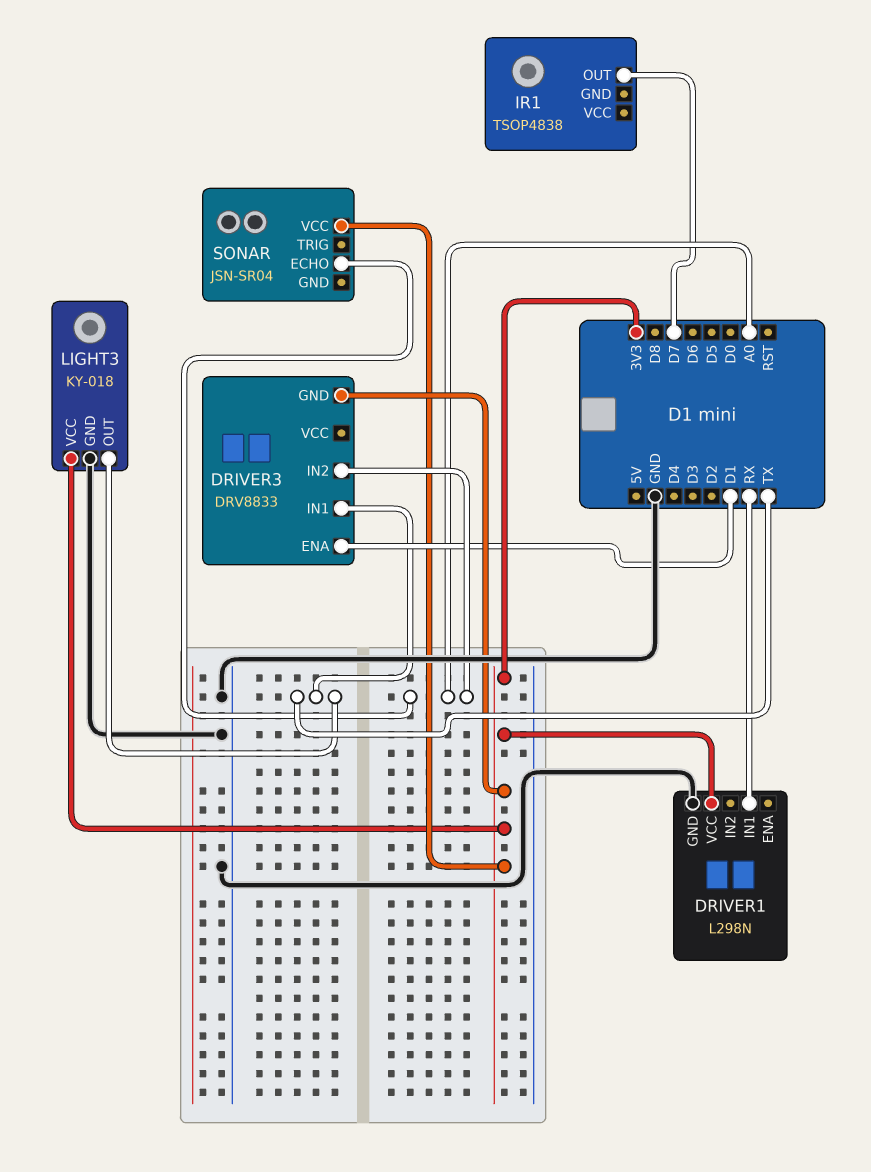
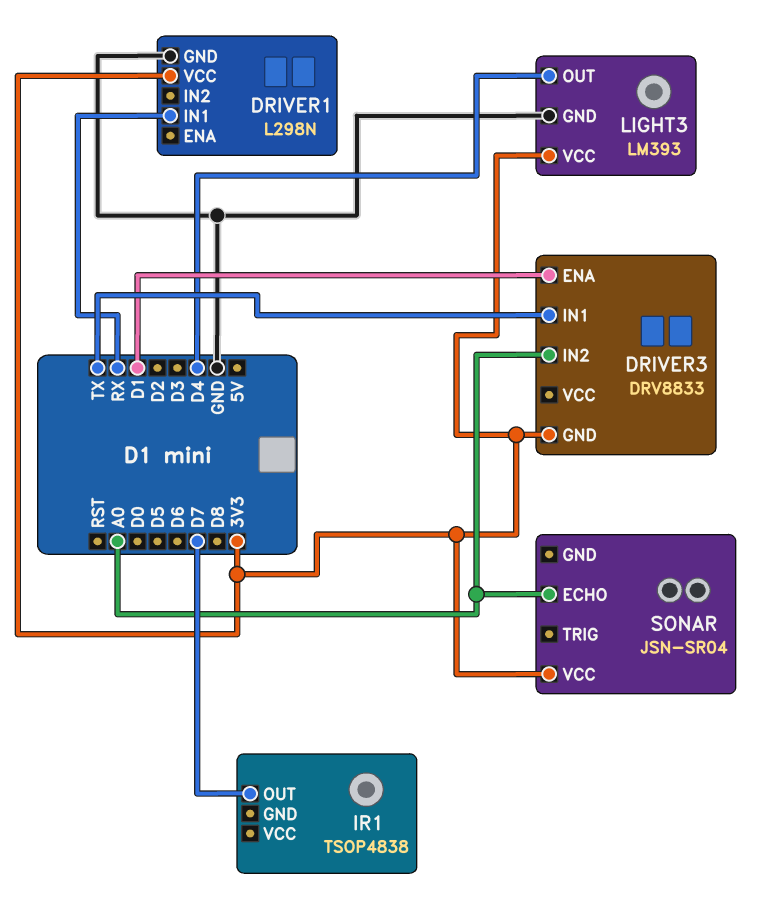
LIGHT3: KY-018 -> LM393
LIGHT3 pin OUT: TX -> D4

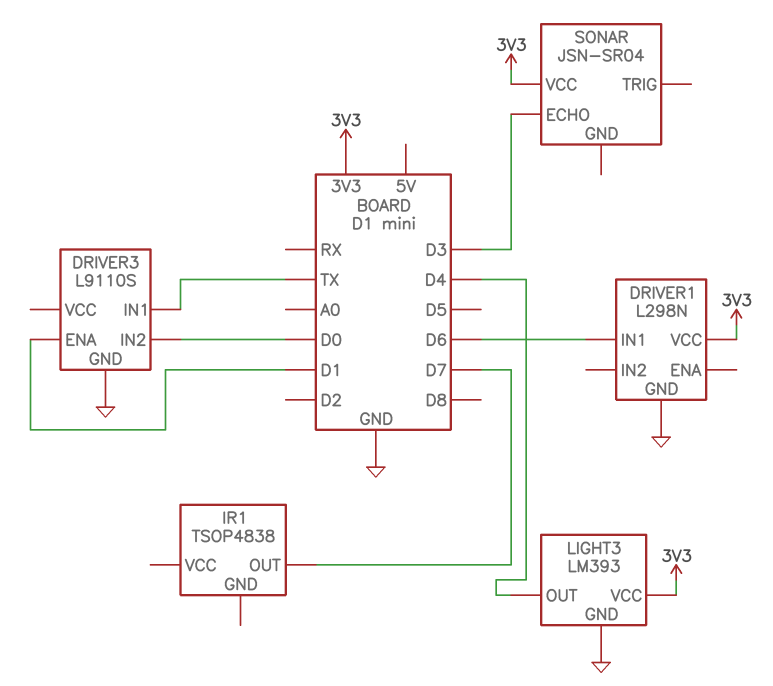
DRIVER1 pin IN1: RX -> D6
DRIVER3: DRV8833 -> L9110S
DRIVER3 pin GND: 3V3 -> GND
DRIVER3 pin IN2: A0 -> D0
SONAR pin ECHO: A0 -> D3

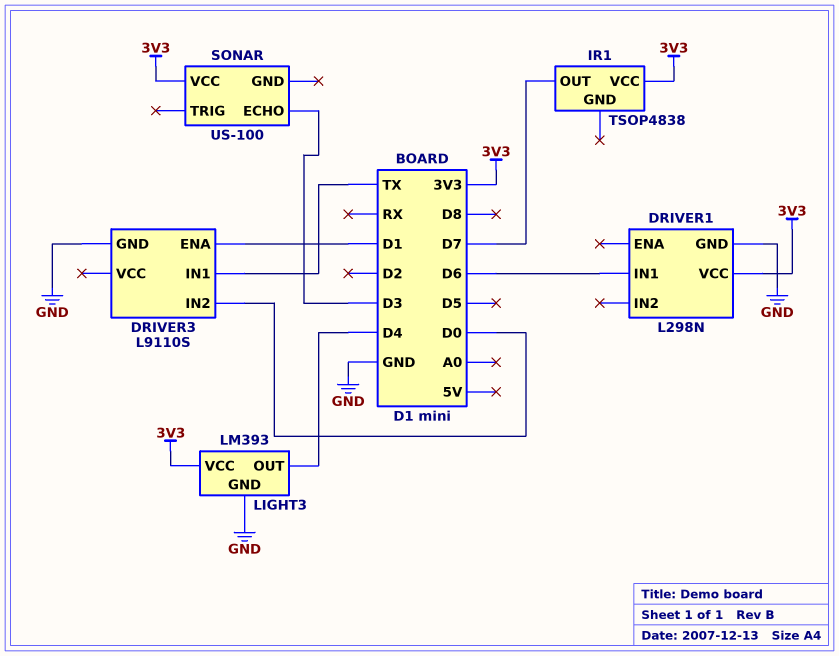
IR1 pin VCC: none -> 3V3
SONAR: JSN-SR04 -> US-100

